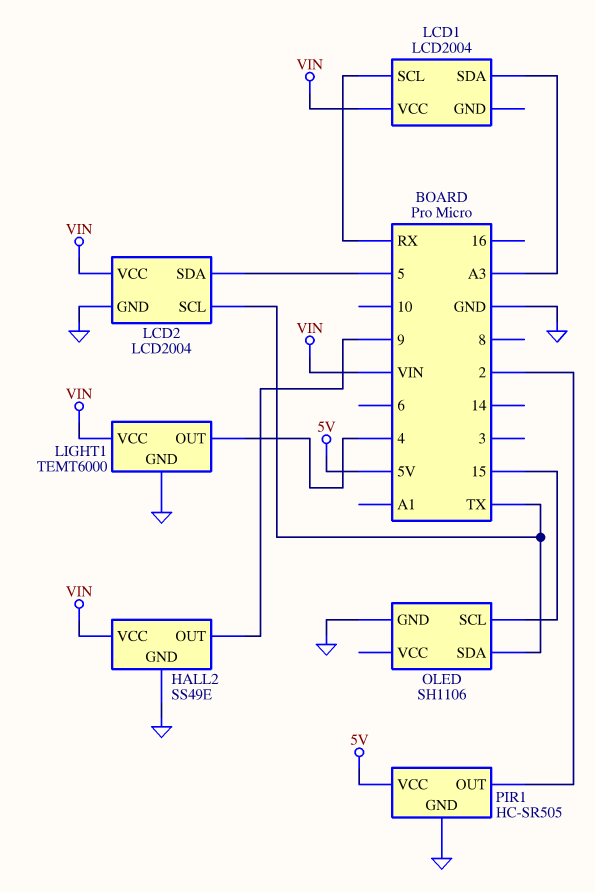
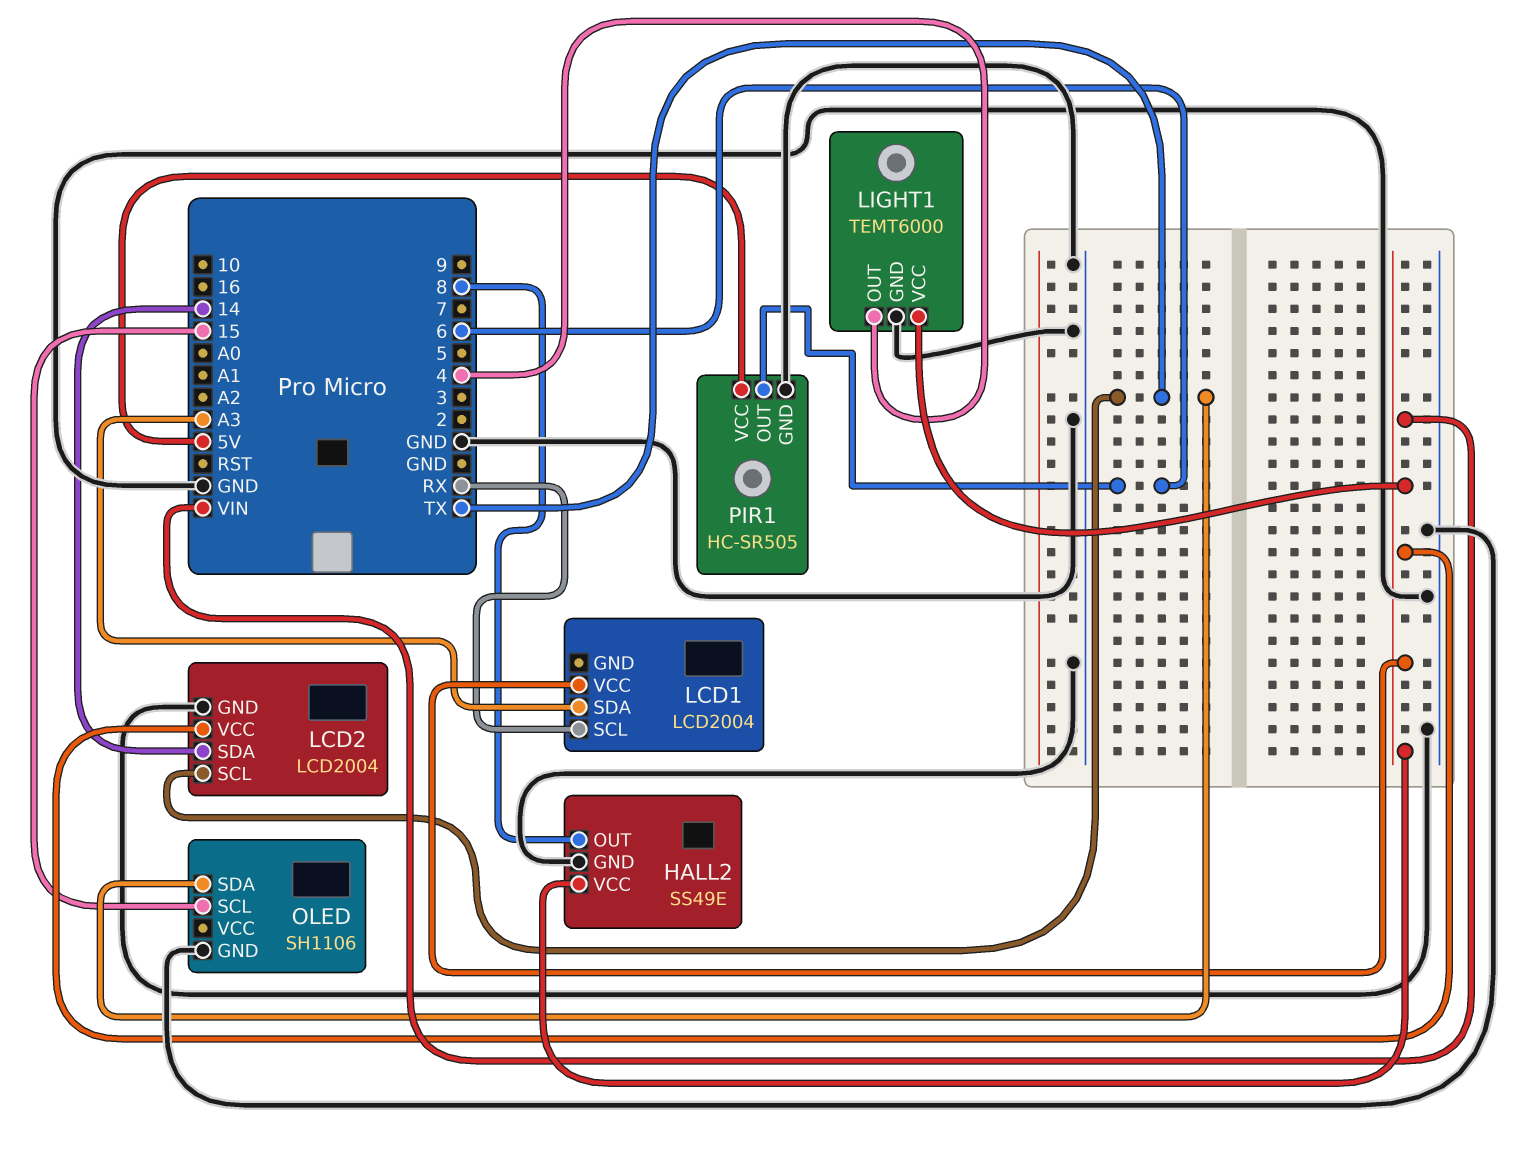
HALL2 pin OUT: 9 -> 8
LCD2 pin SDA: 5 -> 14
PIR1 pin OUT: 2 -> 6

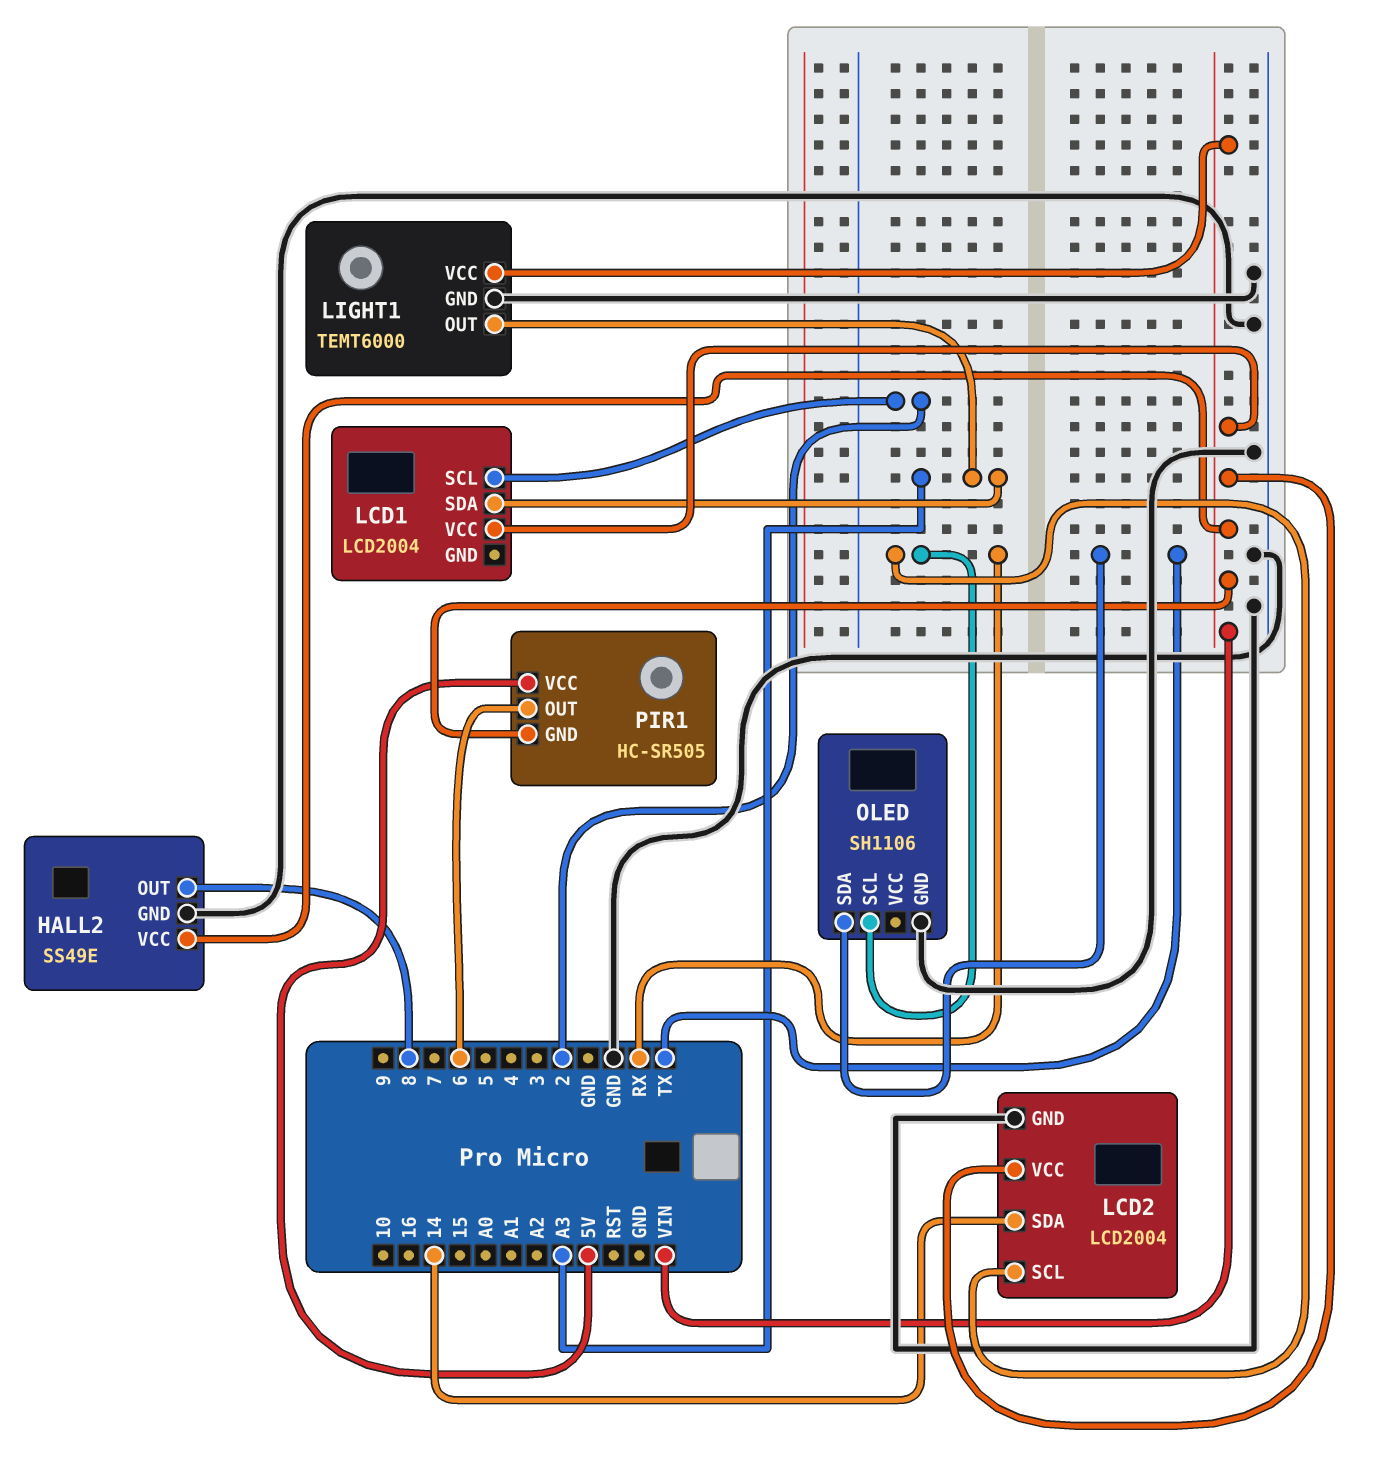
LCD1 pin SCL: RX -> 2
LCD2 pin SCL: TX -> RX
LIGHT1 pin OUT: 4 -> A3
OLED pin SCL: 15 -> RX
PIR1 pin GND: GND -> VIN

